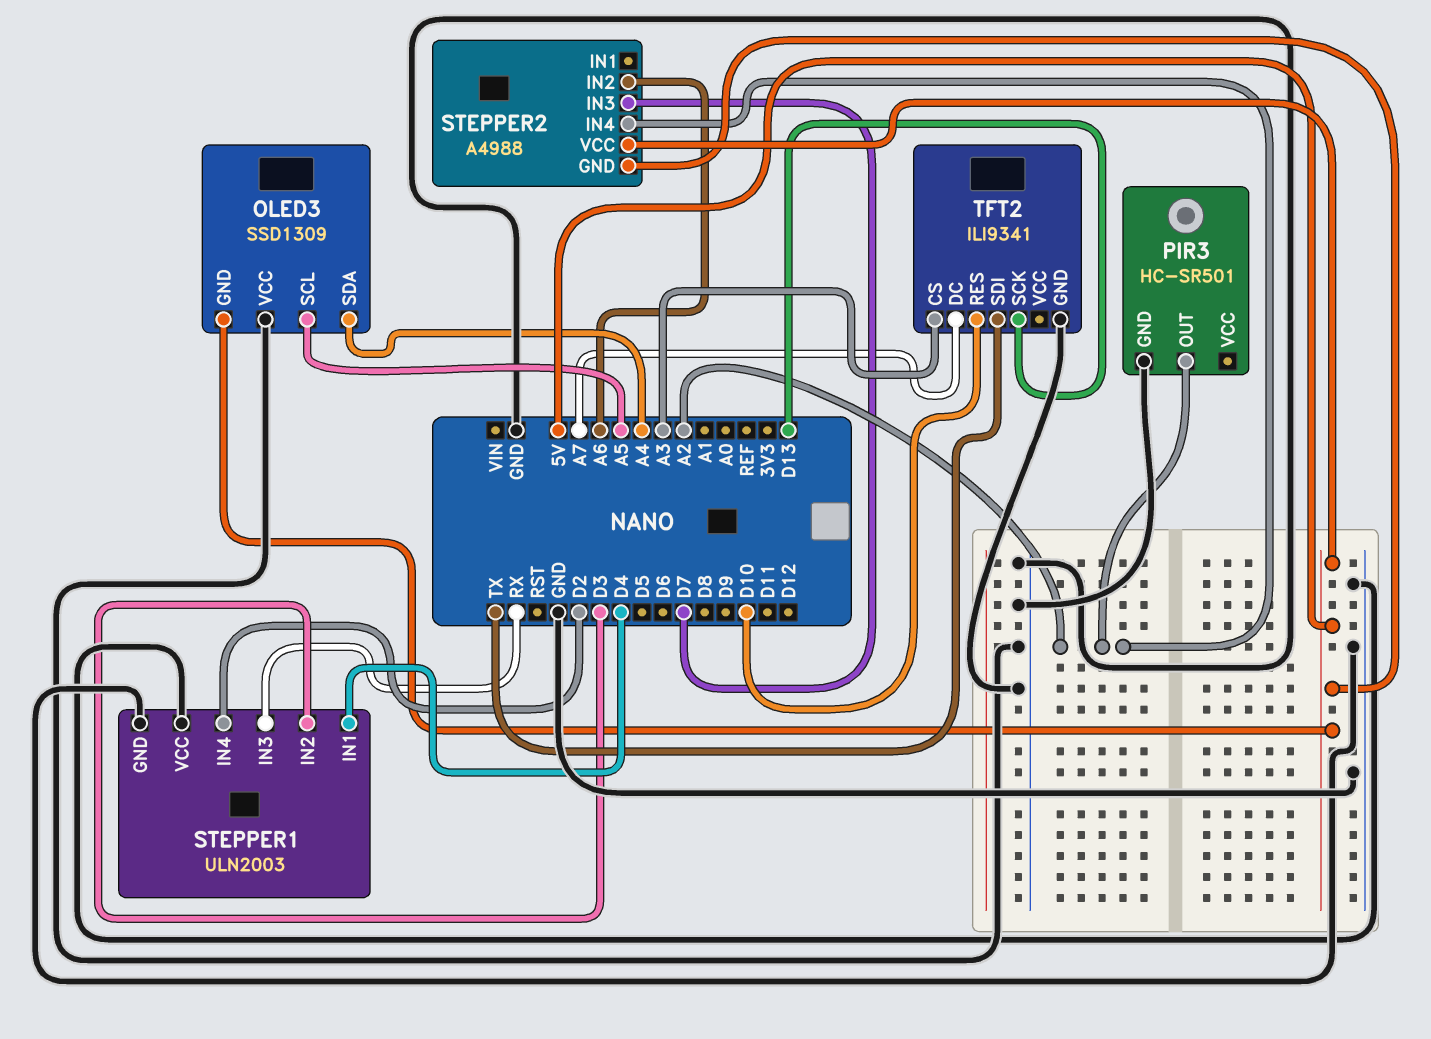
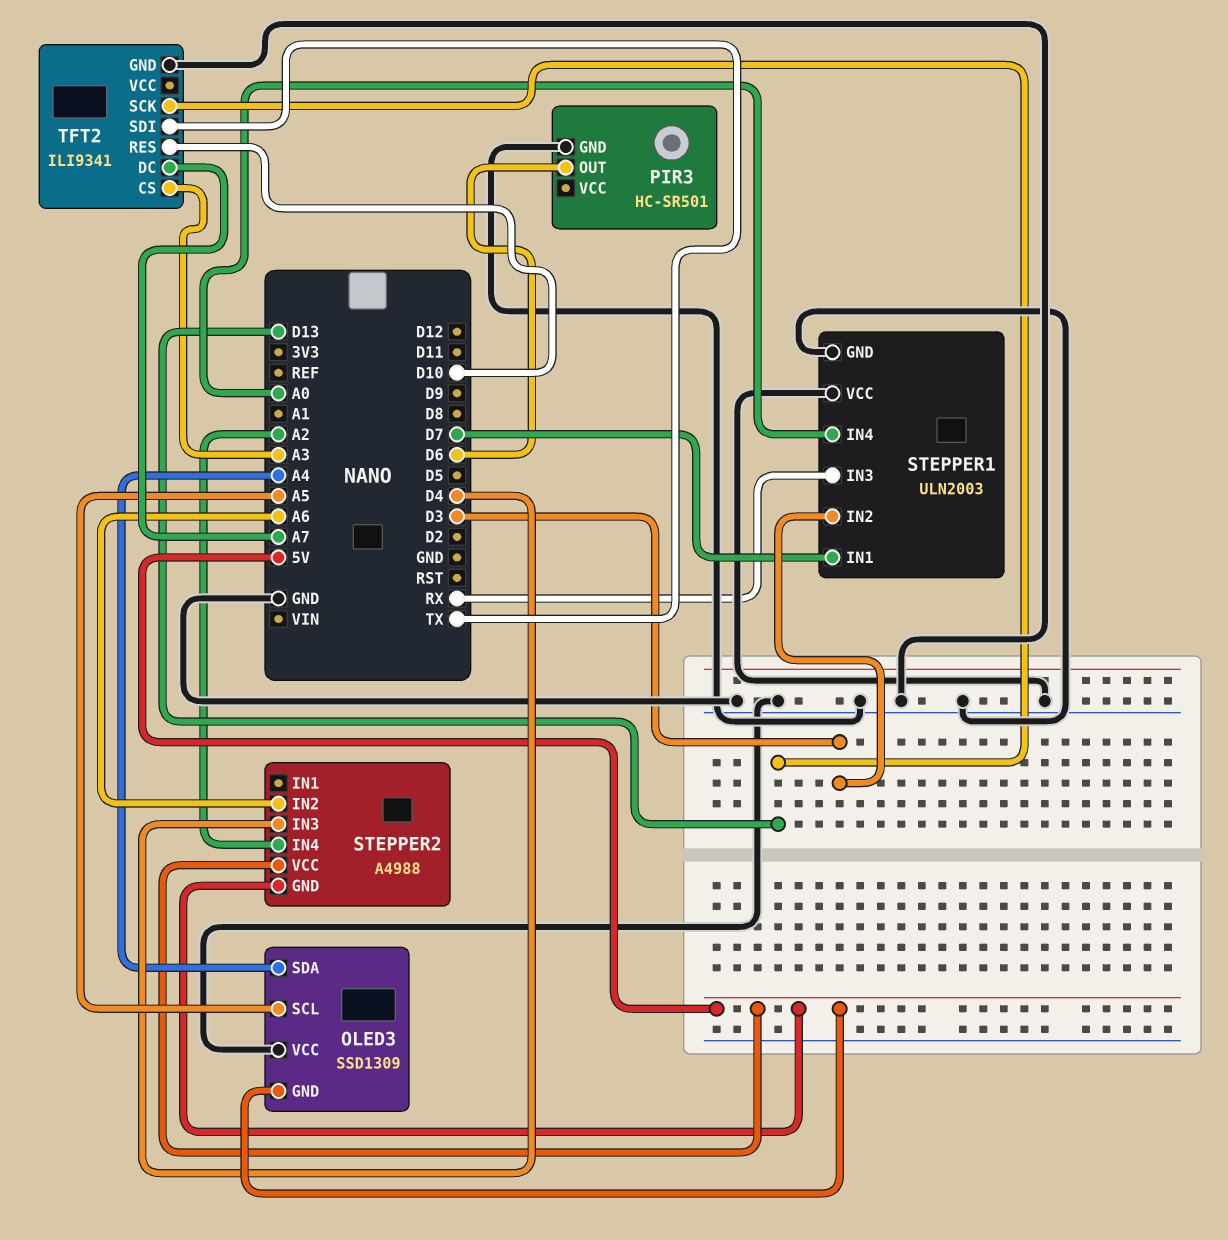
PIR3 pin OUT: A2 -> D6
STEPPER1 pin IN1: D4 -> D7
STEPPER1 pin IN4: D2 -> A0
STEPPER2 pin IN3: D7 -> D4

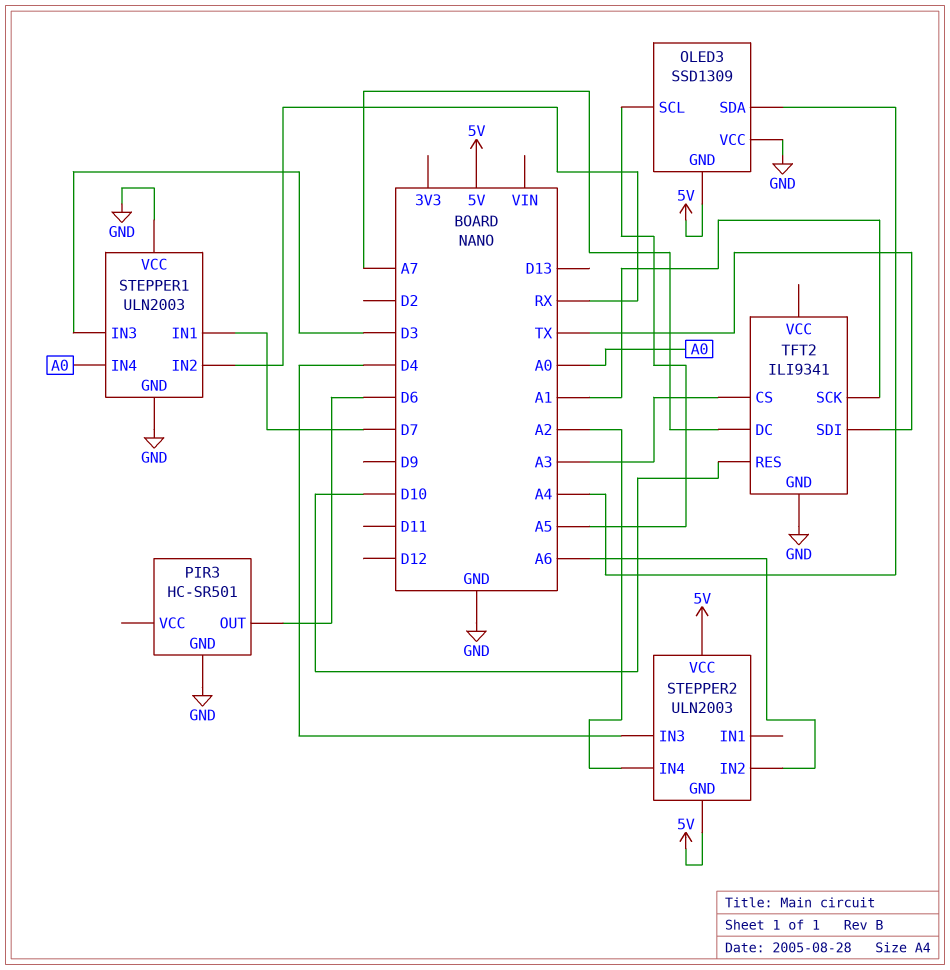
STEPPER1 pin IN2: D3 -> RX
STEPPER1 pin IN3: RX -> D3
STEPPER2: A4988 -> ULN2003
TFT2 pin SCK: D13 -> A1

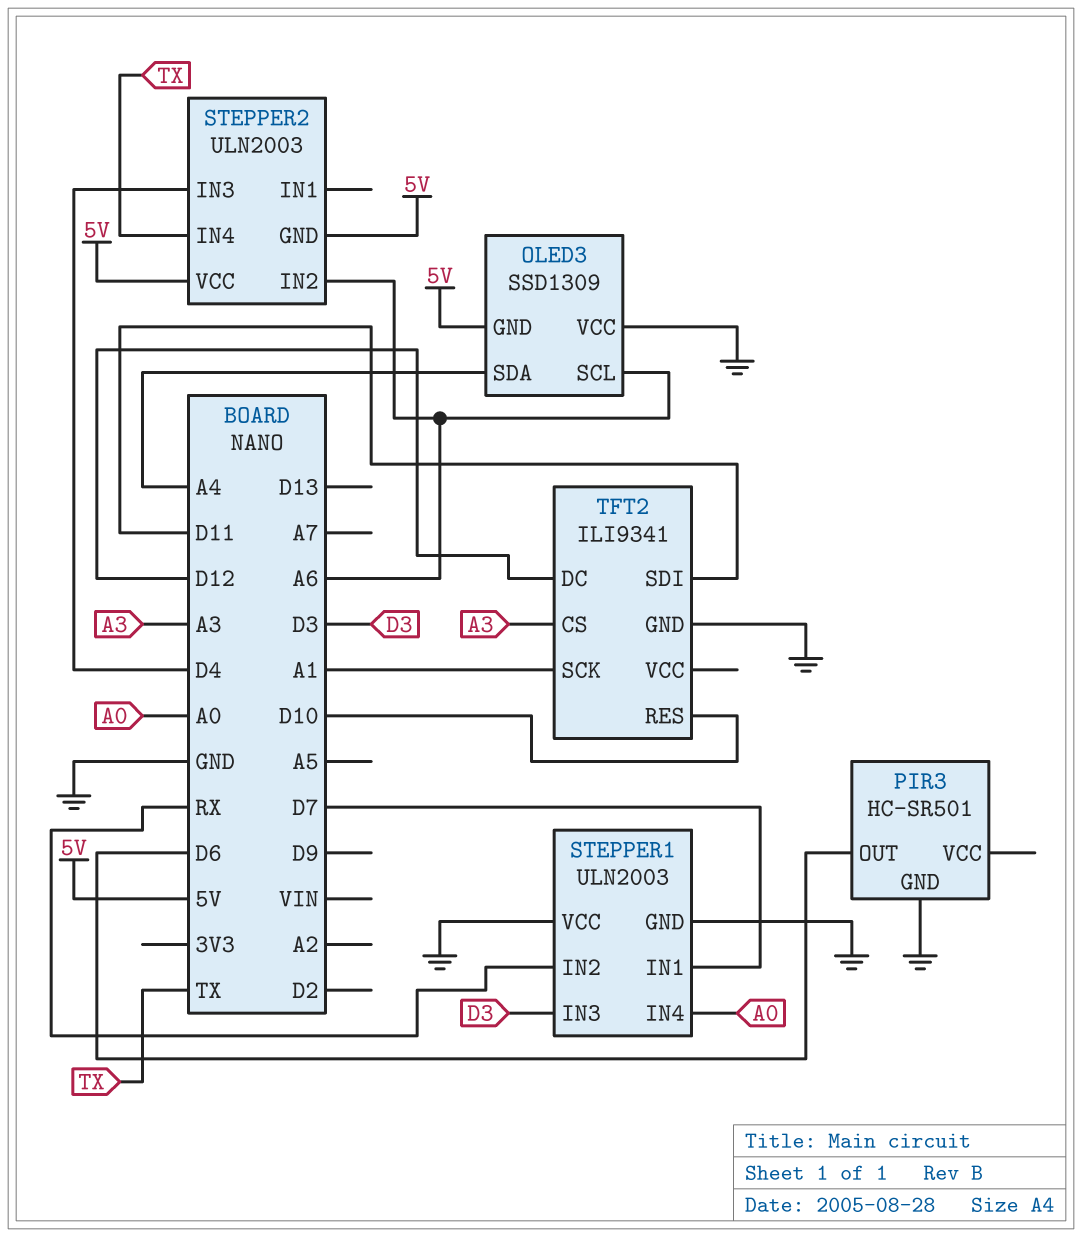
OLED3 pin SCL: A5 -> A6
STEPPER2 pin IN4: A2 -> TX
TFT2 pin DC: A7 -> D12
TFT2 pin SDI: TX -> D11

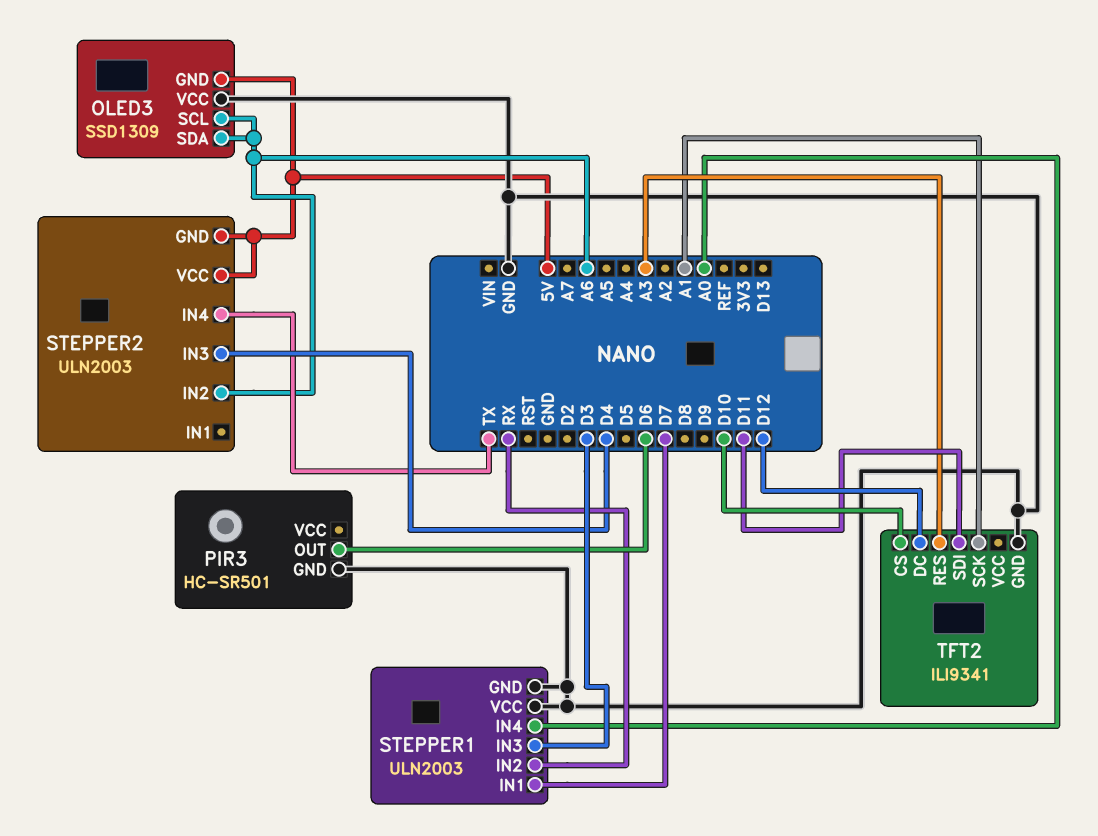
OLED3 pin SDA: A4 -> A6
TFT2 pin CS: A3 -> D10
TFT2 pin RES: D10 -> A3

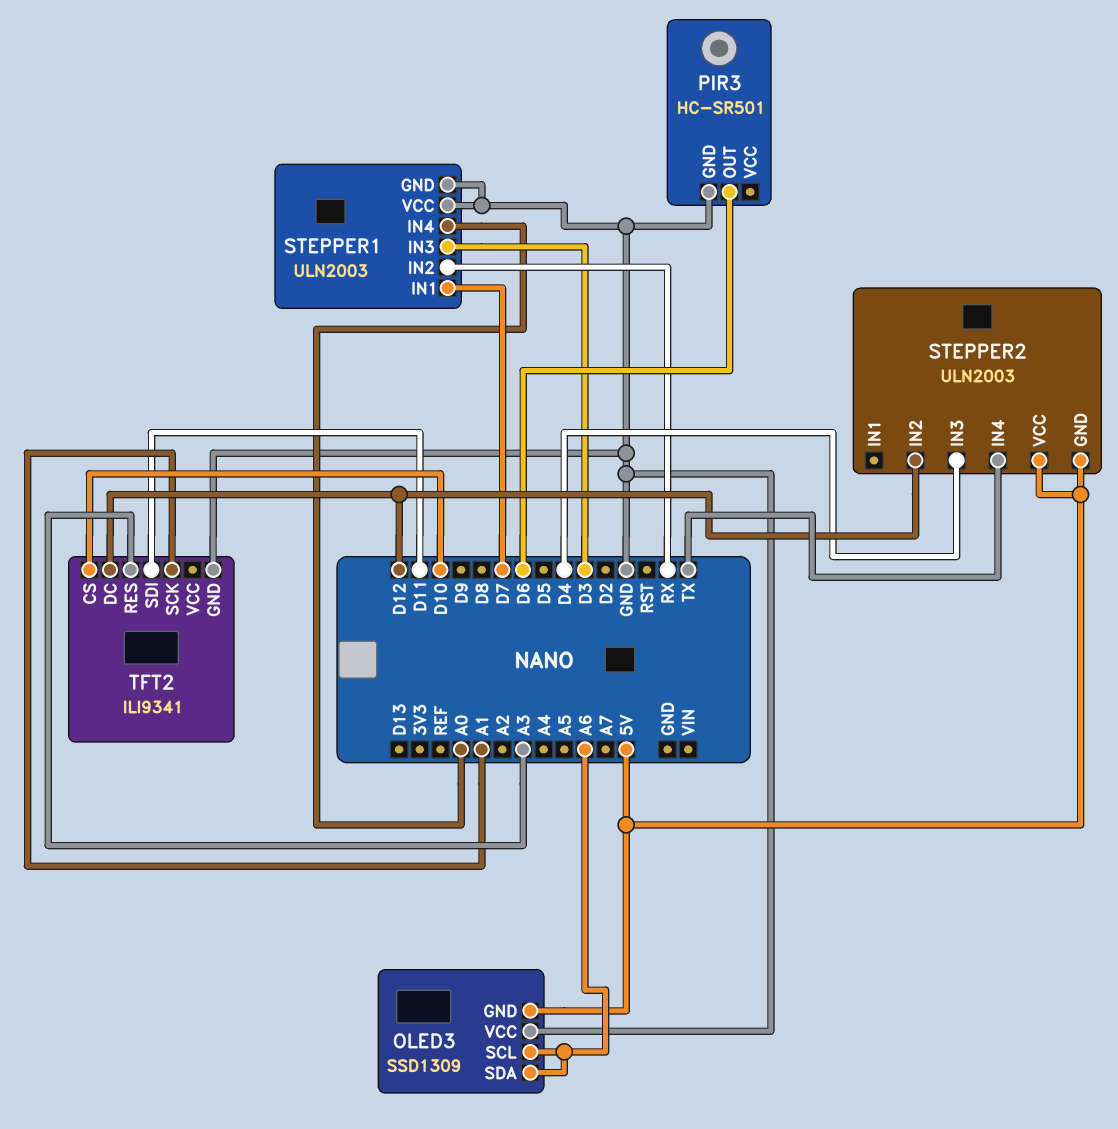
STEPPER2 pin IN2: A6 -> D12

